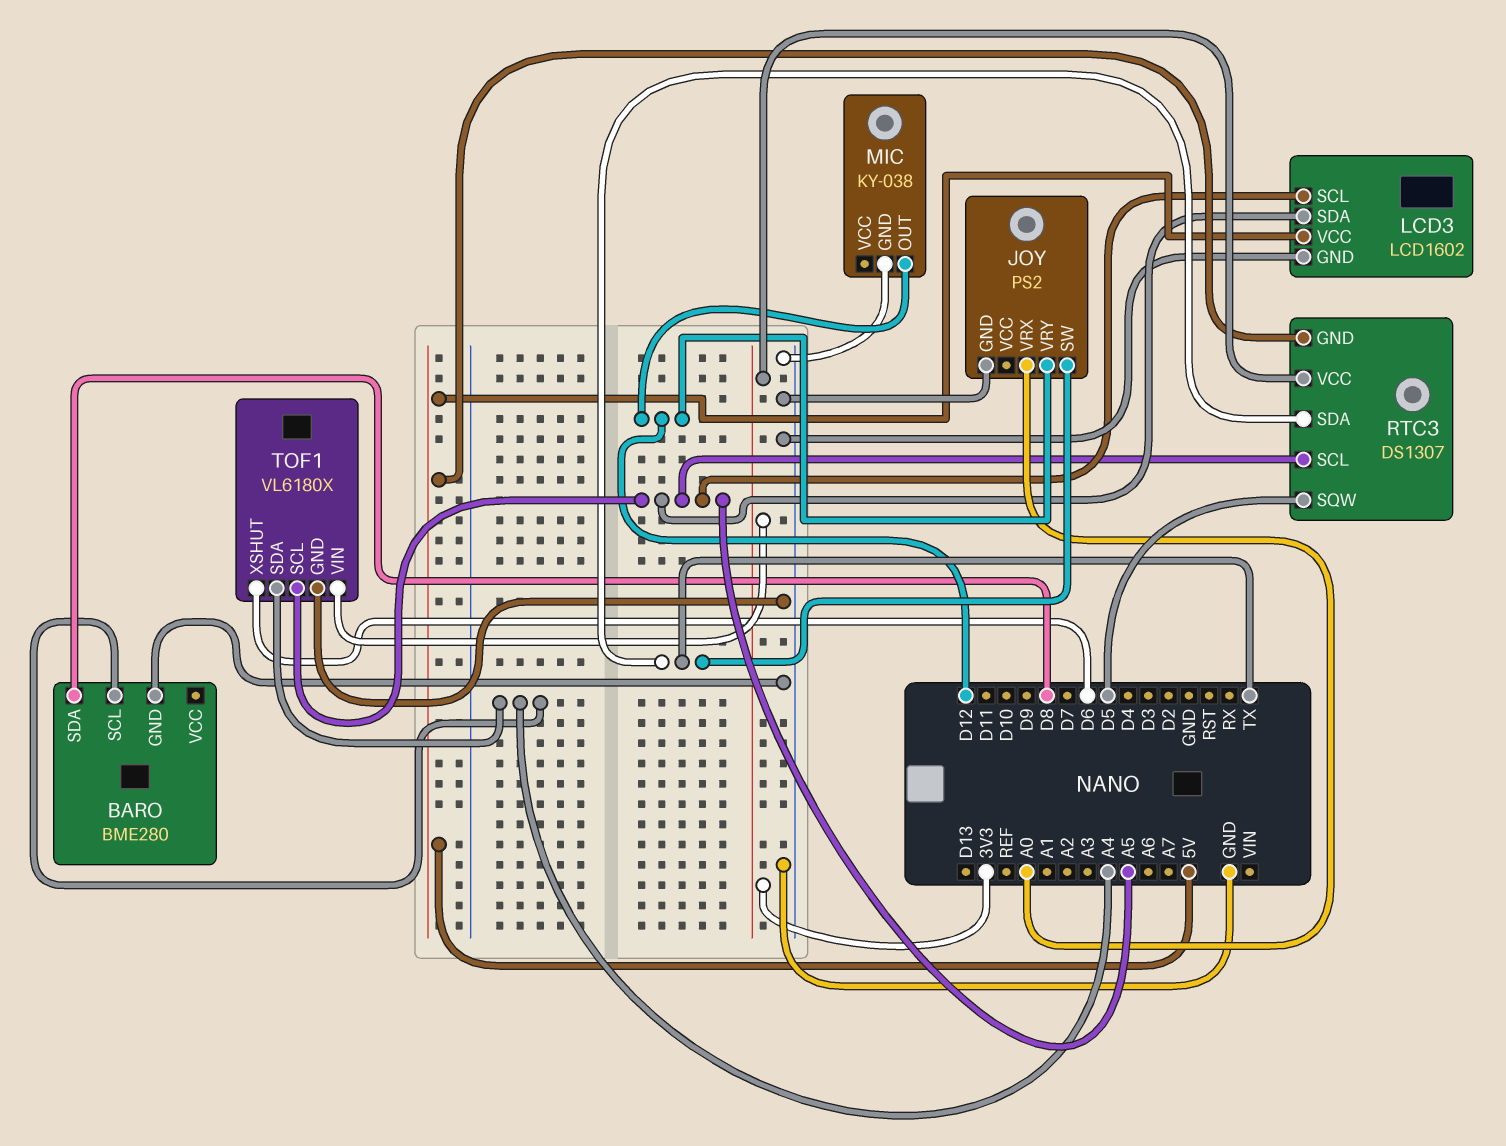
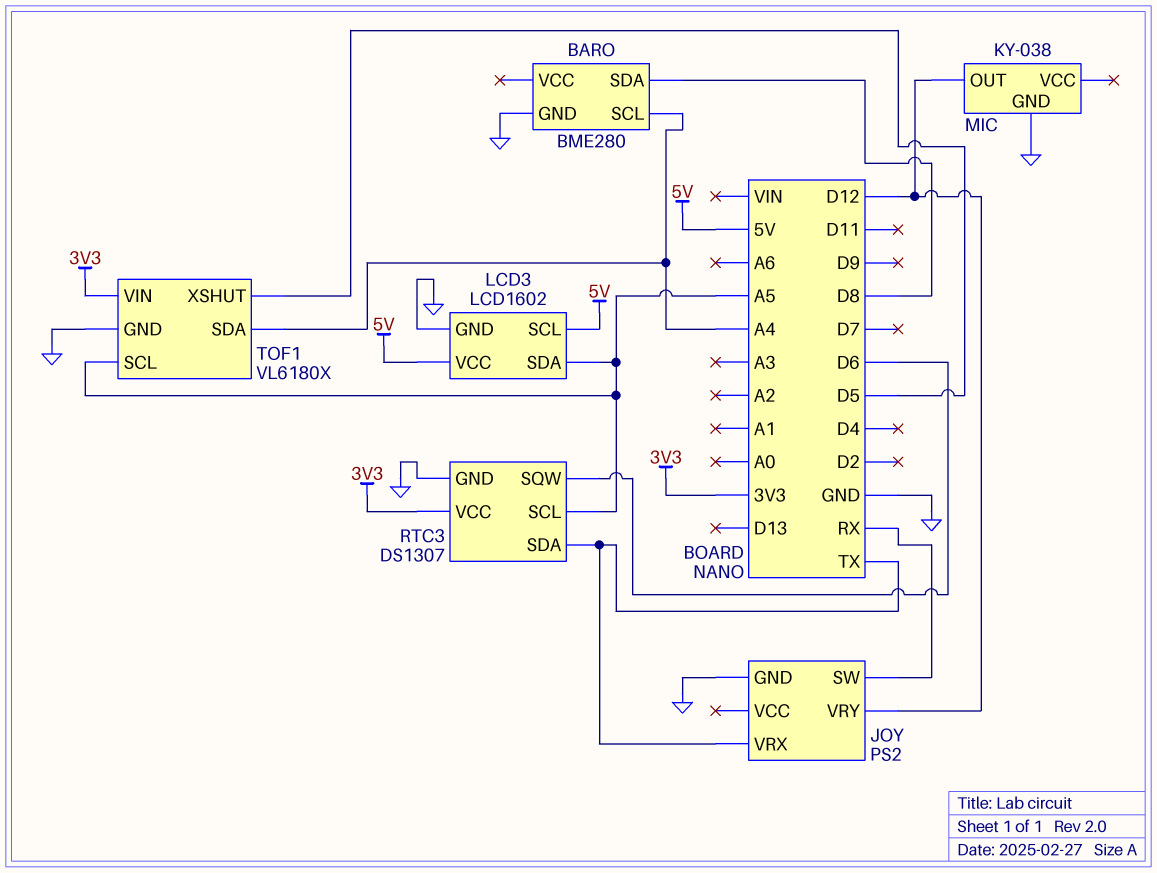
JOY pin SW: TX -> RX
JOY pin VRX: A0 -> TX
LCD3 pin SCL: A5 -> 5V
RTC3 pin GND: 5V -> GND
RTC3 pin SQW: D5 -> D6
TOF1 pin XSHUT: D6 -> D5

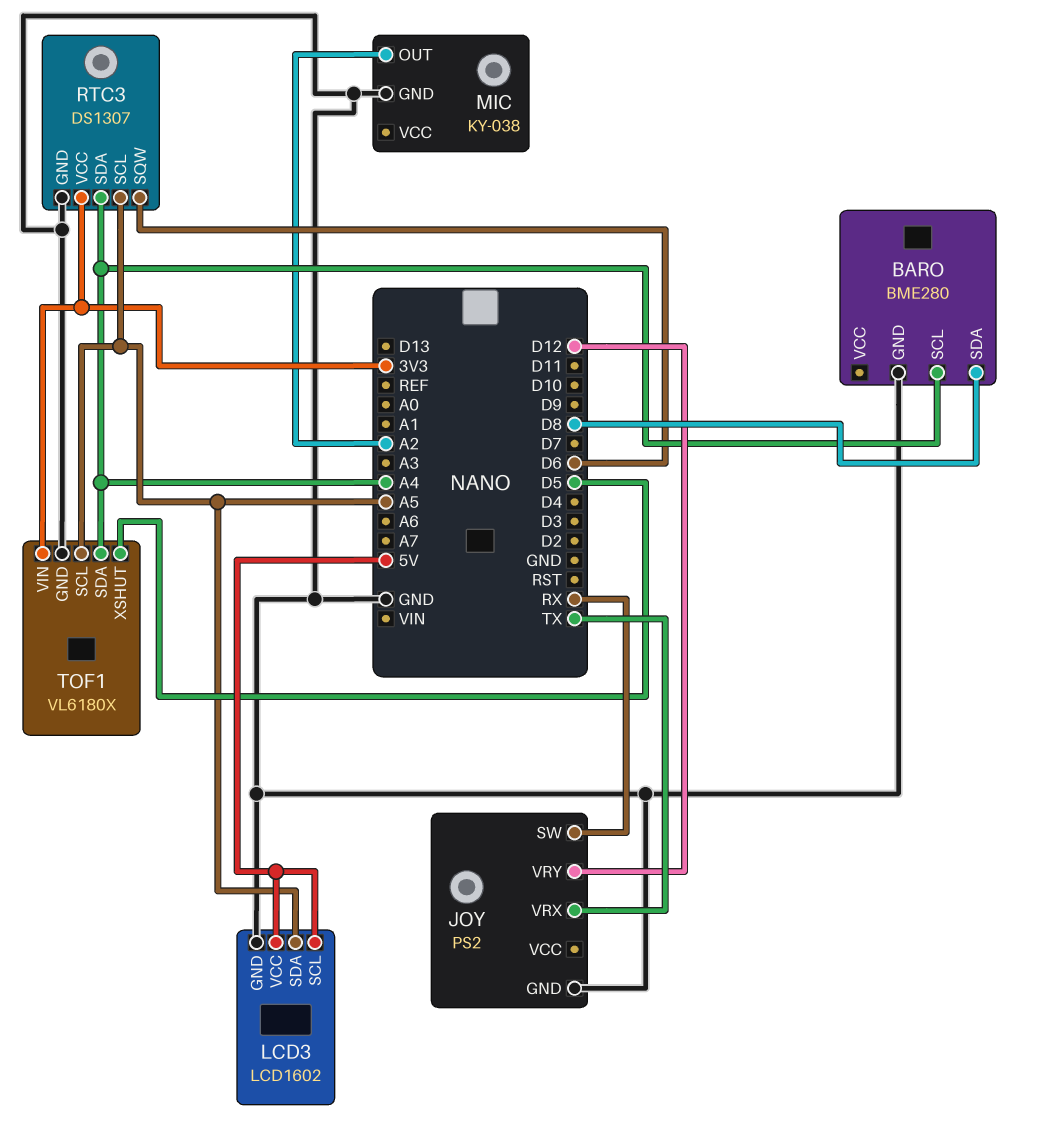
MIC pin OUT: D12 -> A2
RTC3 pin SDA: TX -> A4

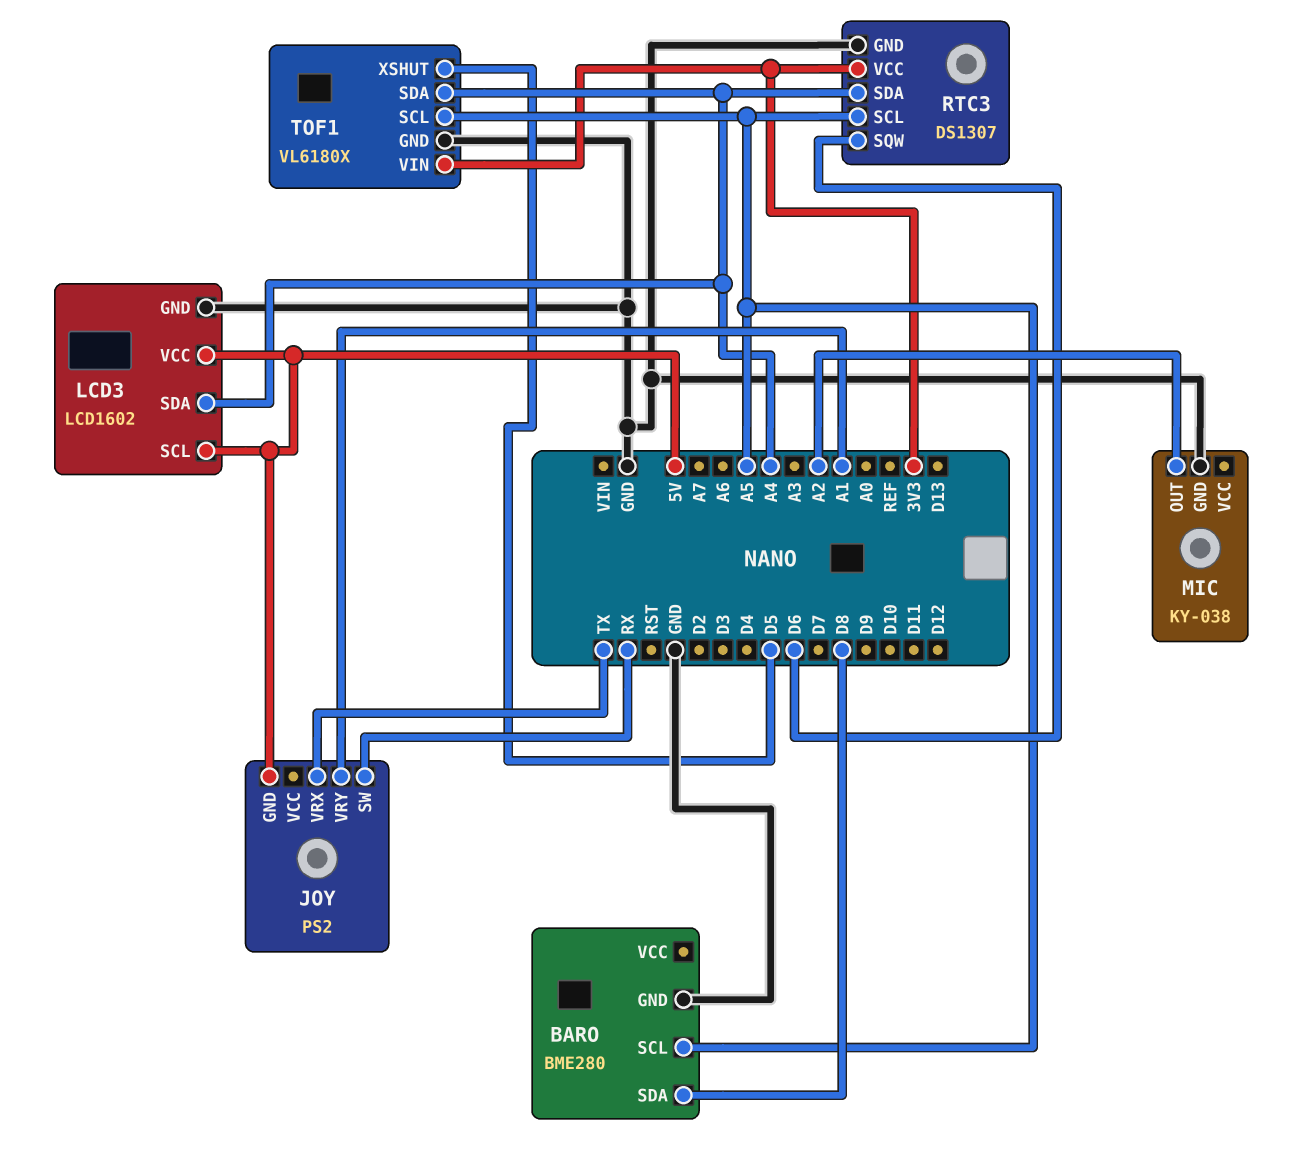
BARO pin SCL: A4 -> A5
JOY pin GND: GND -> 5V
JOY pin VRY: D12 -> A1
LCD3 pin SDA: A5 -> A4

